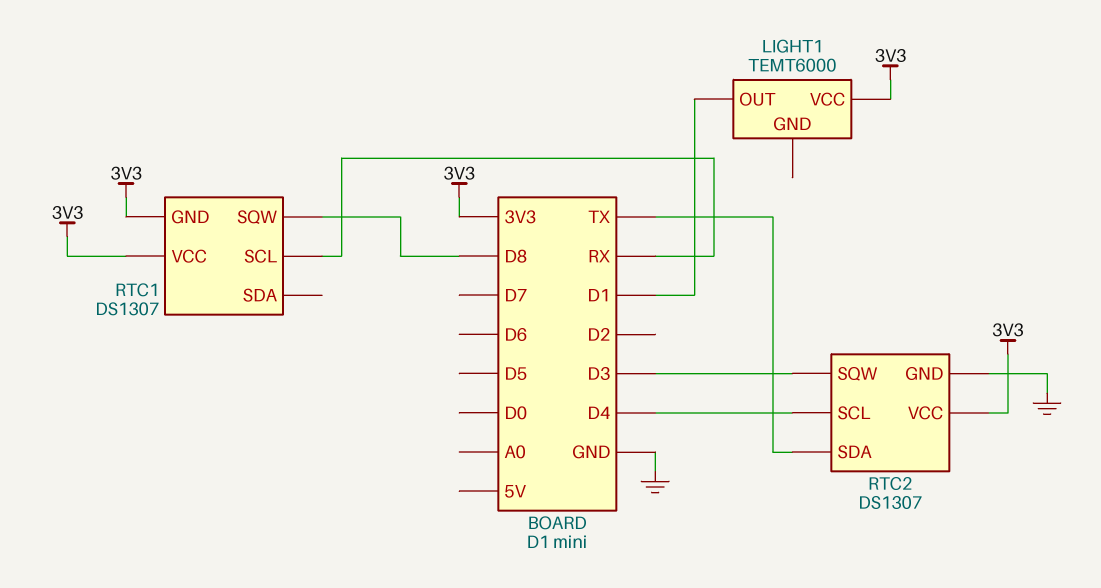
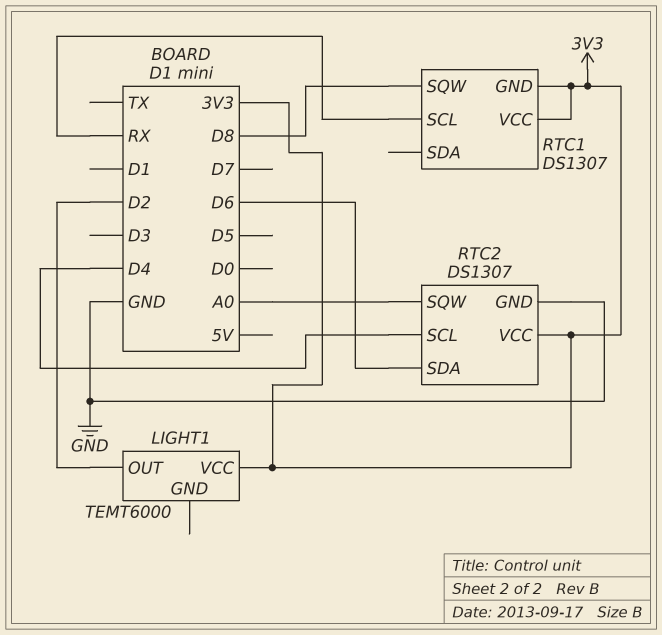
LIGHT1 pin OUT: D1 -> D2
RTC2 pin SDA: TX -> D6
RTC2 pin SQW: D3 -> A0

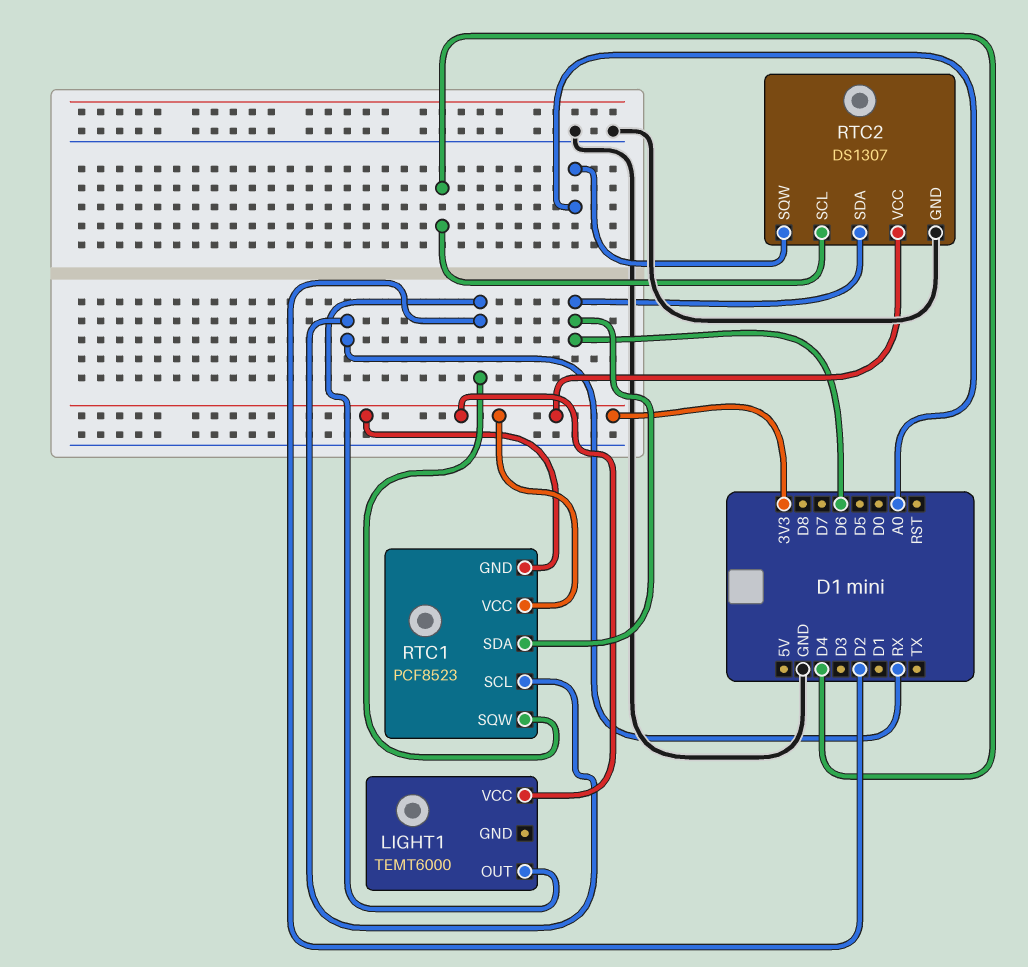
RTC1: DS1307 -> PCF8523
RTC1 pin SDA: none -> D6
RTC1 pin SQW: D8 -> D2

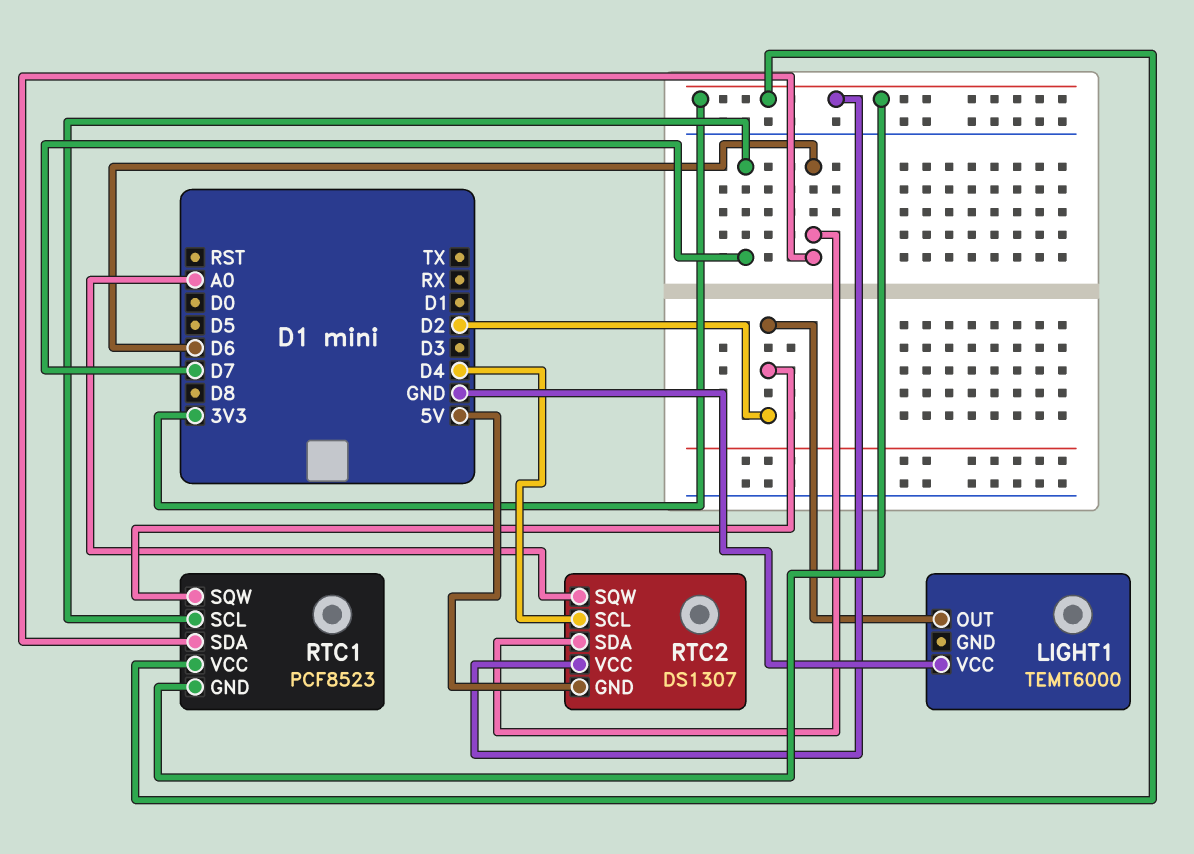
LIGHT1 pin VCC: 3V3 -> GND
RTC1 pin SCL: RX -> D7
RTC2 pin GND: GND -> 5V

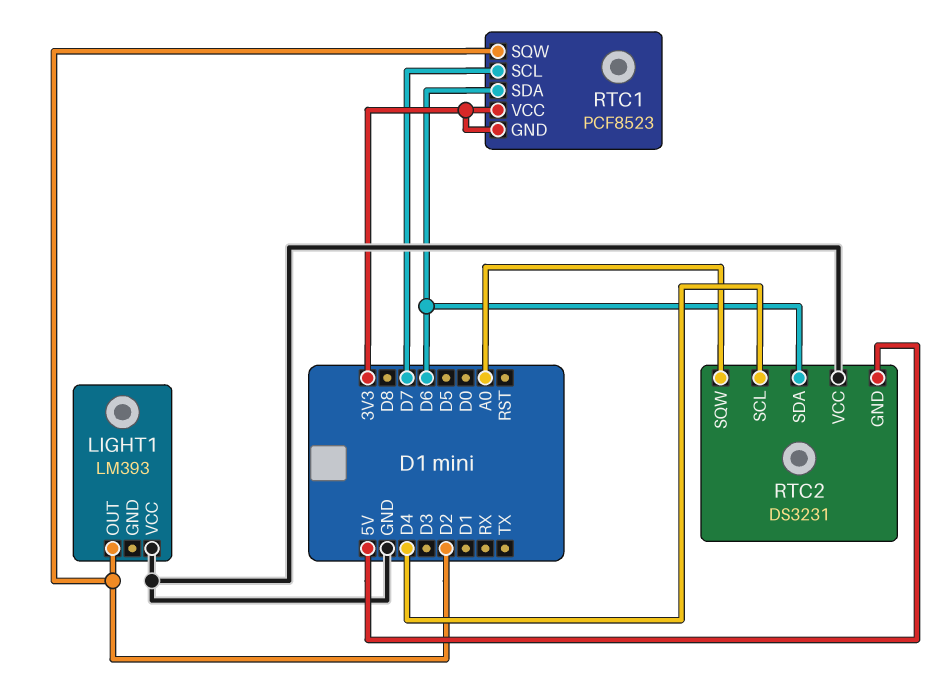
LIGHT1: TEMT6000 -> LM393
RTC2: DS1307 -> DS3231
RTC2 pin VCC: 3V3 -> GND

